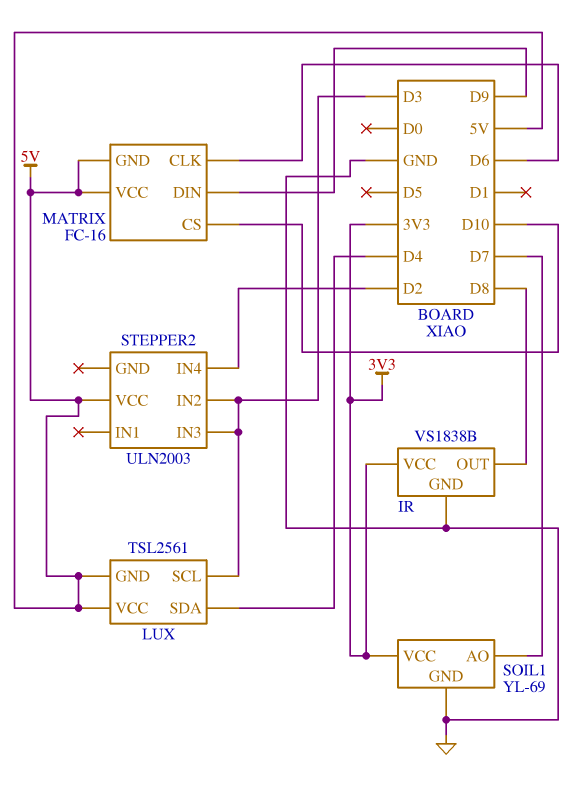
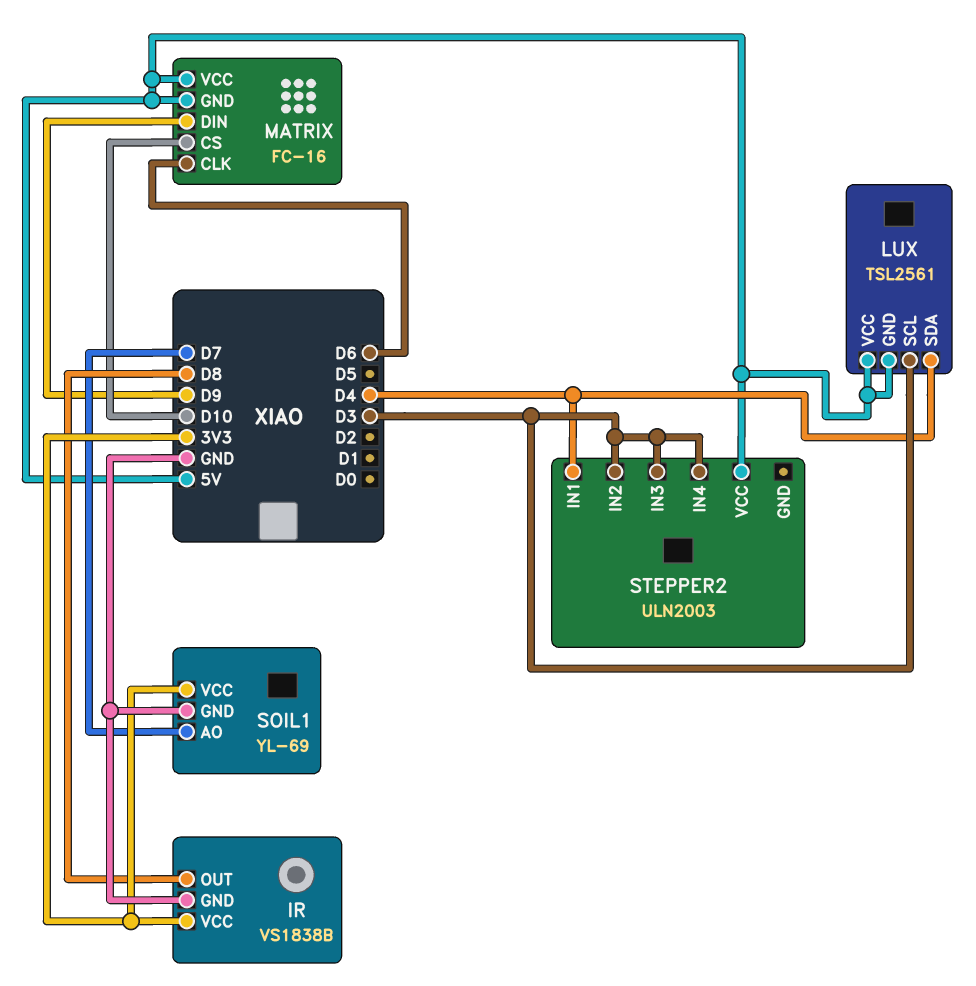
STEPPER2 pin IN1: none -> D4
STEPPER2 pin IN4: D2 -> D3

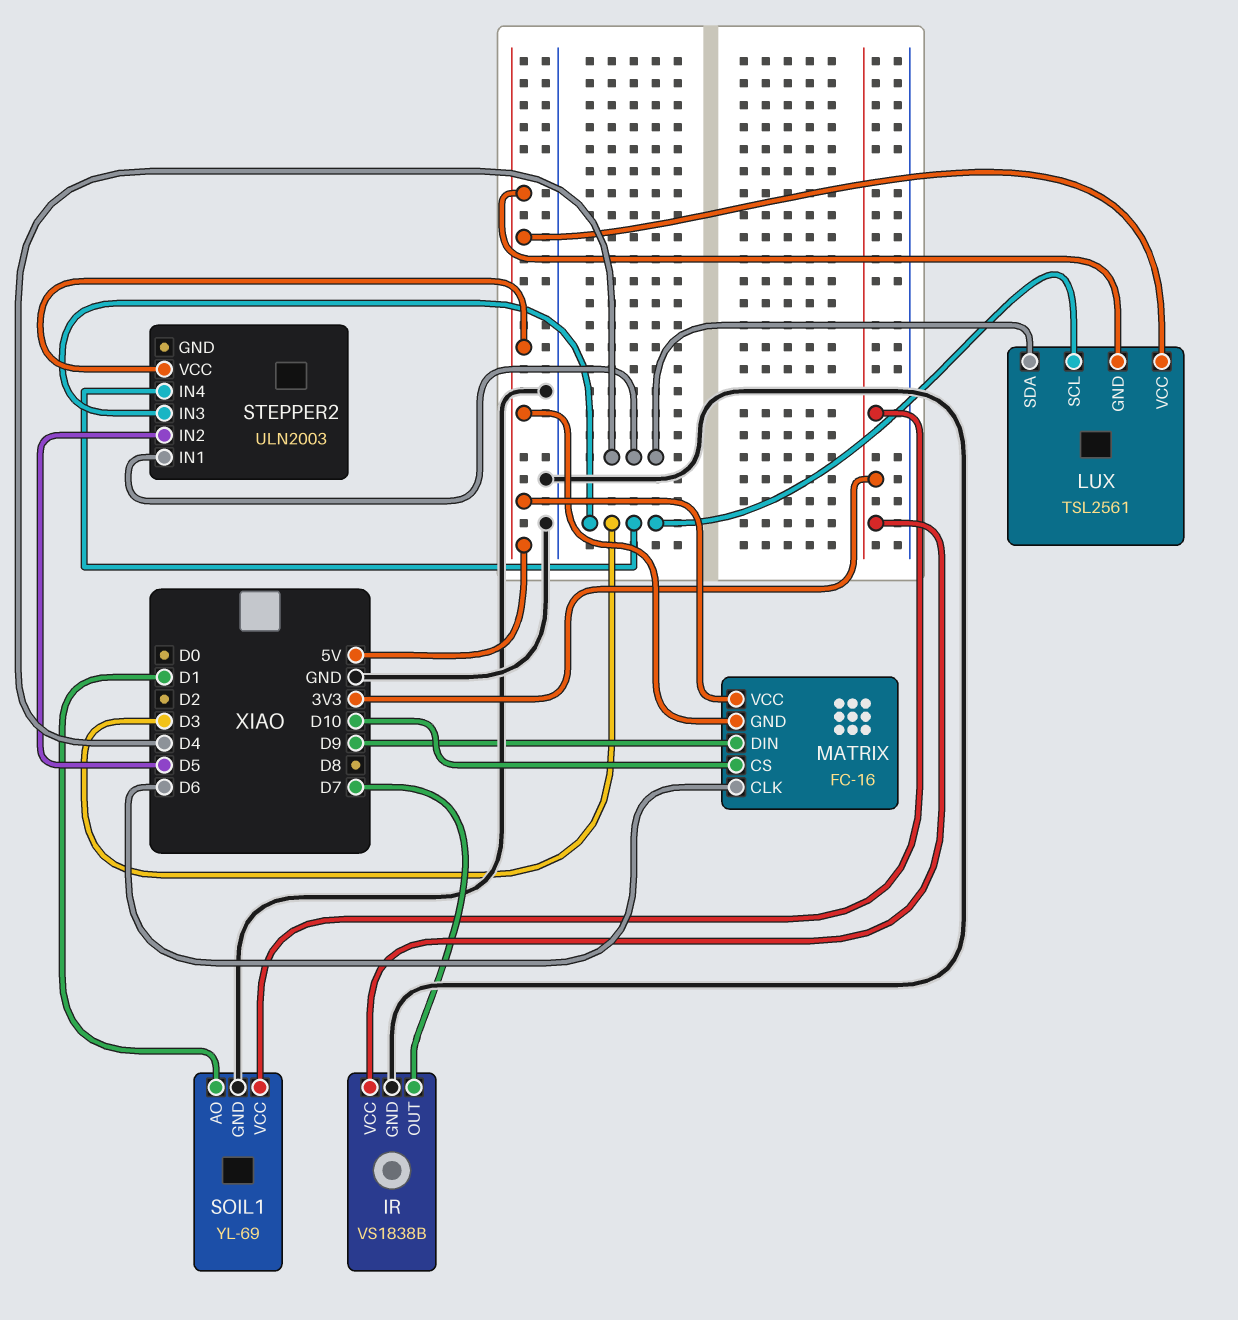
IR pin OUT: D8 -> D7
SOIL1 pin AO: D7 -> D1
STEPPER2 pin IN2: D3 -> D5

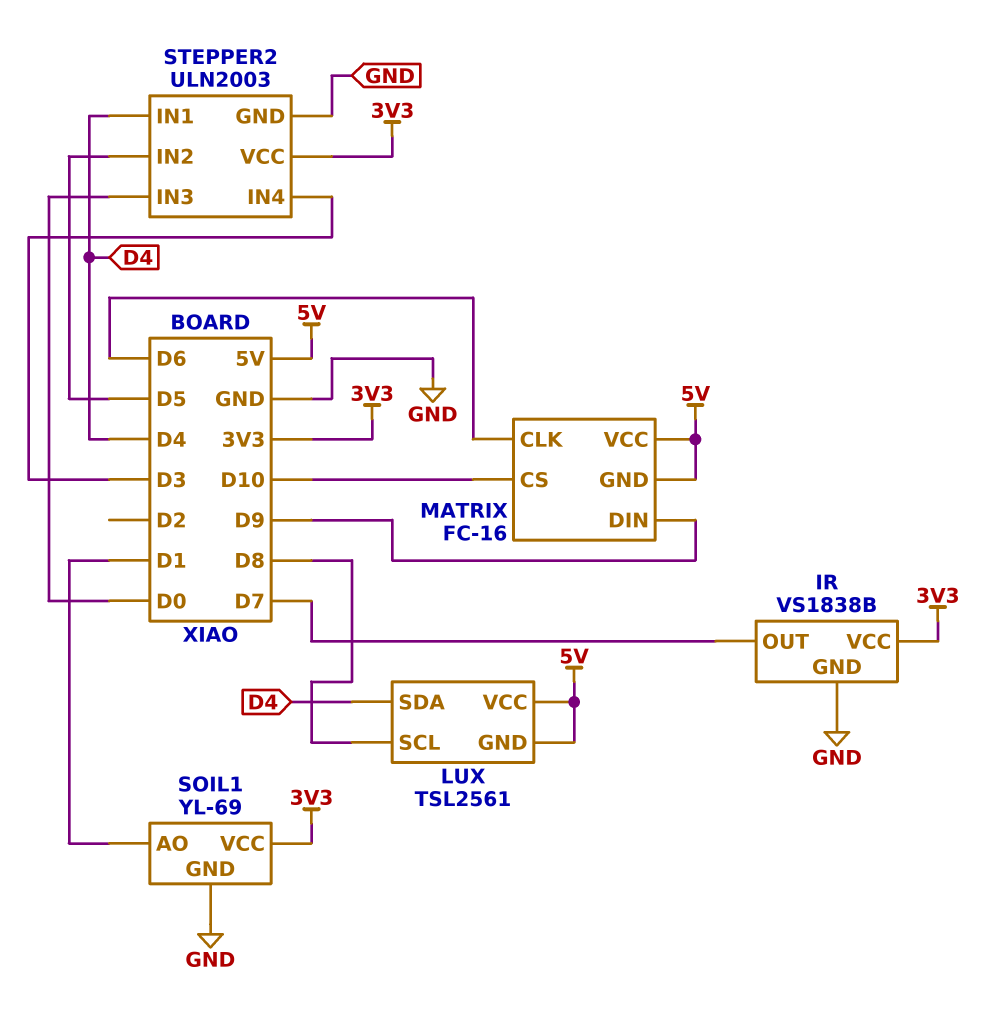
LUX pin SCL: D3 -> D8
STEPPER2 pin GND: none -> GND
STEPPER2 pin IN3: D3 -> D0
STEPPER2 pin VCC: 5V -> 3V3

